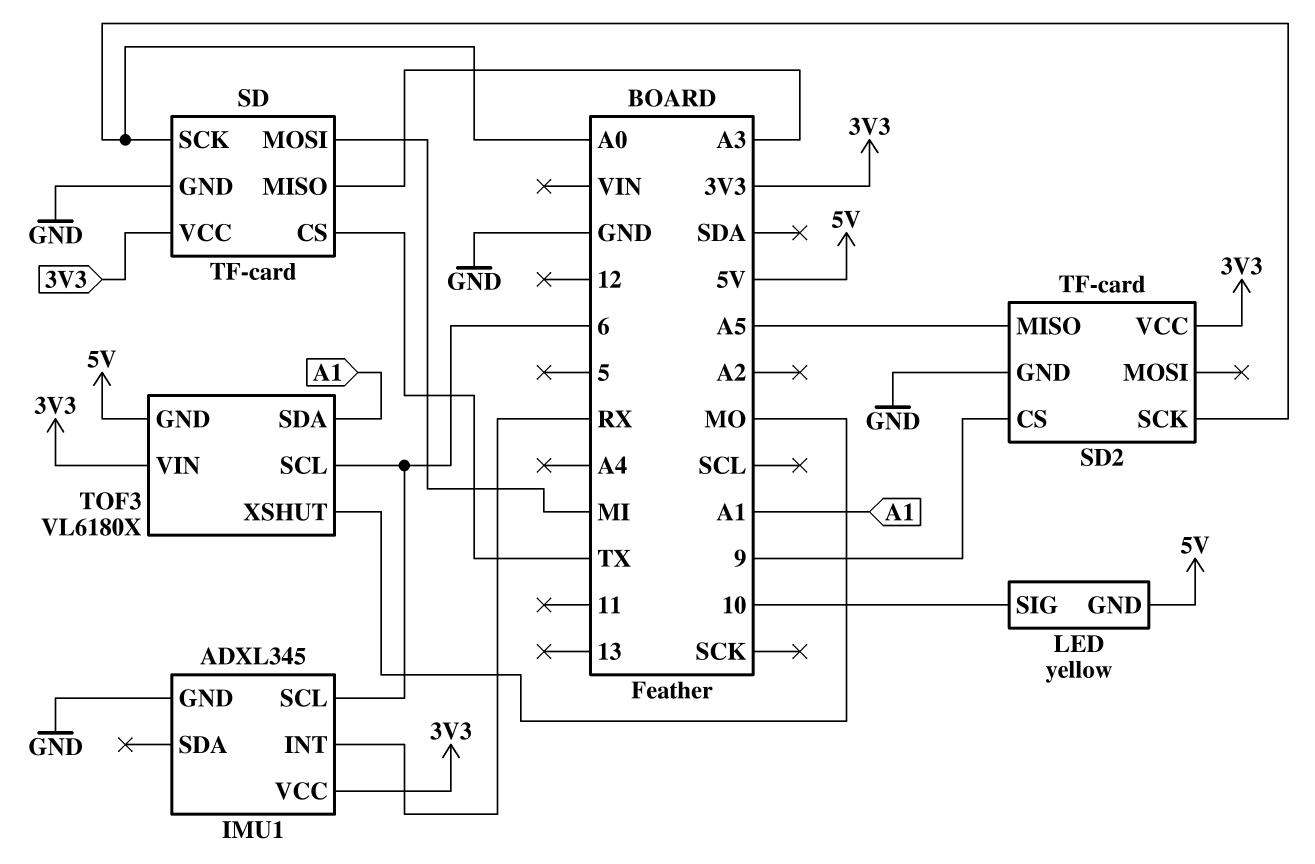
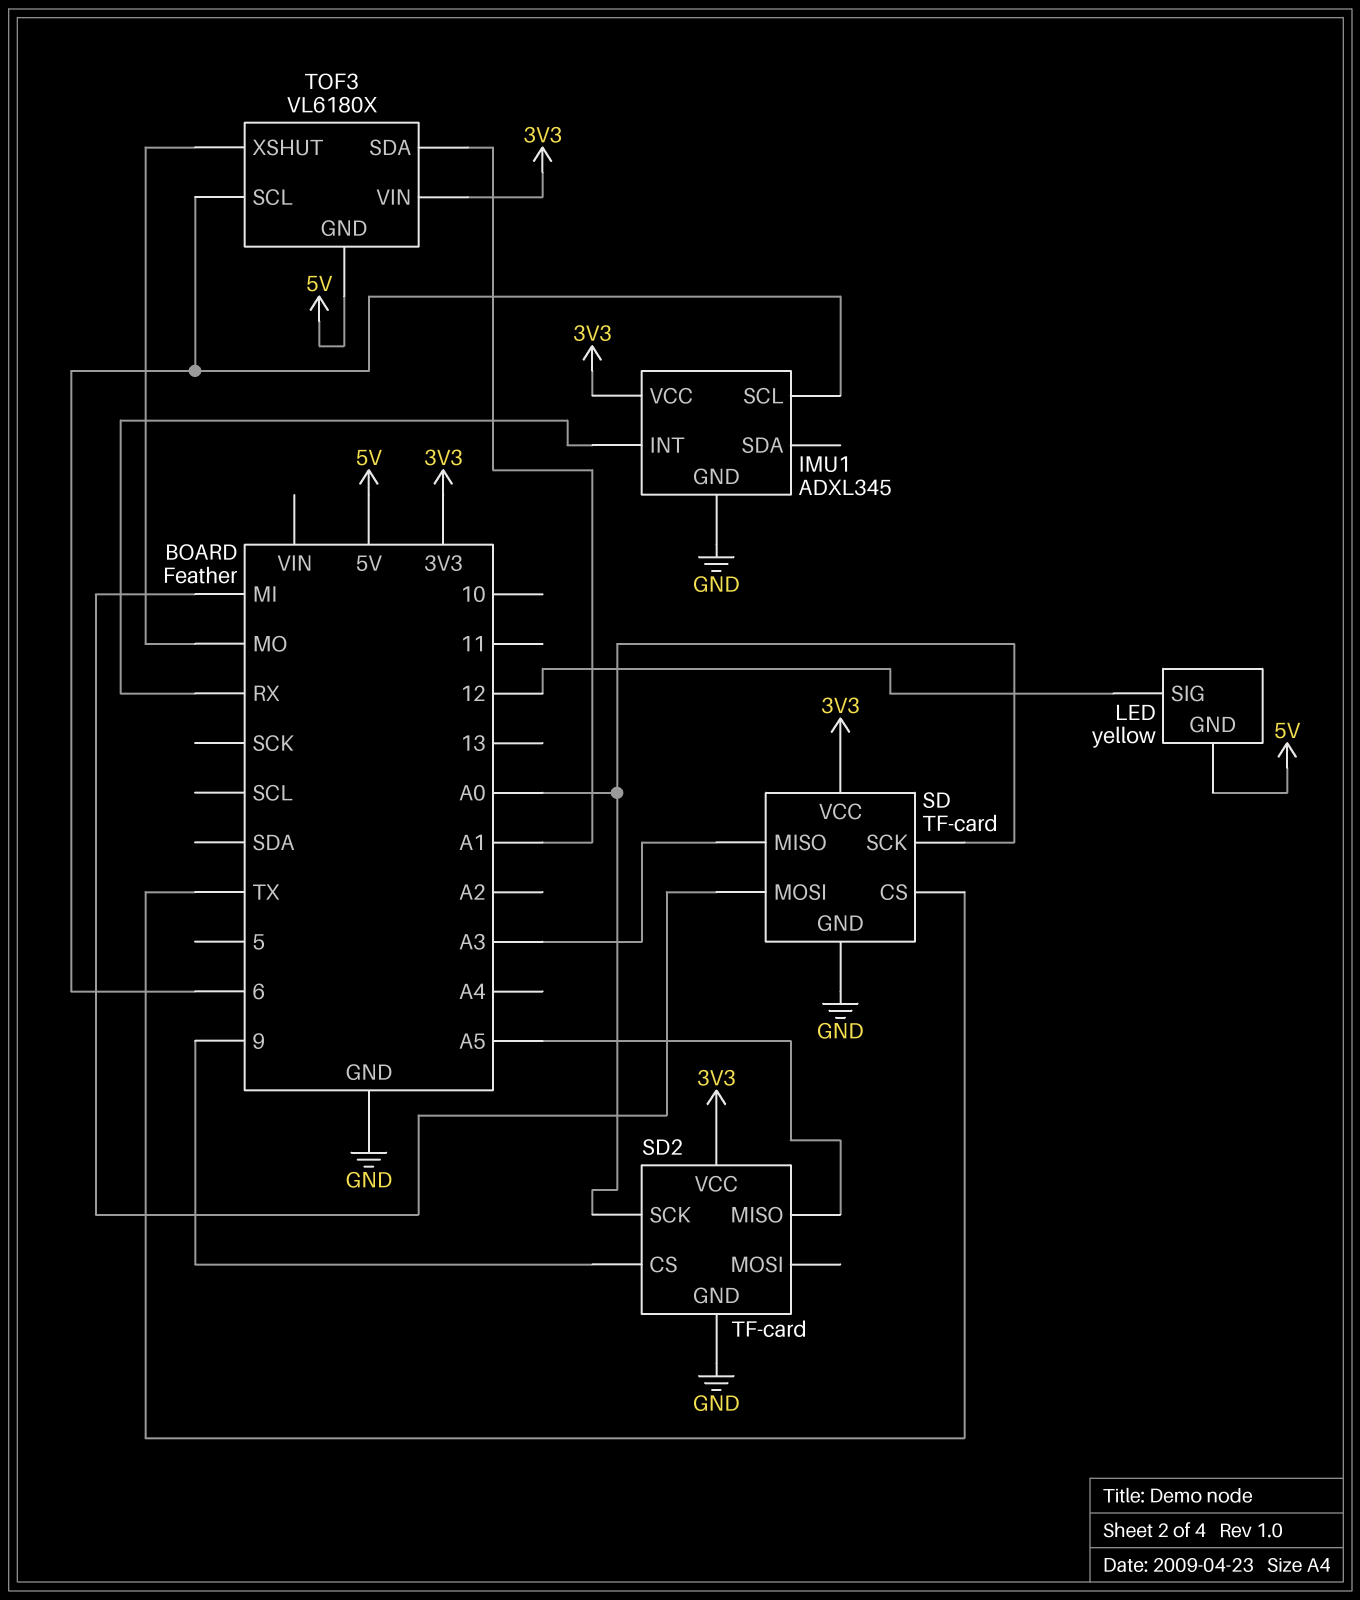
LED pin SIG: 10 -> 12

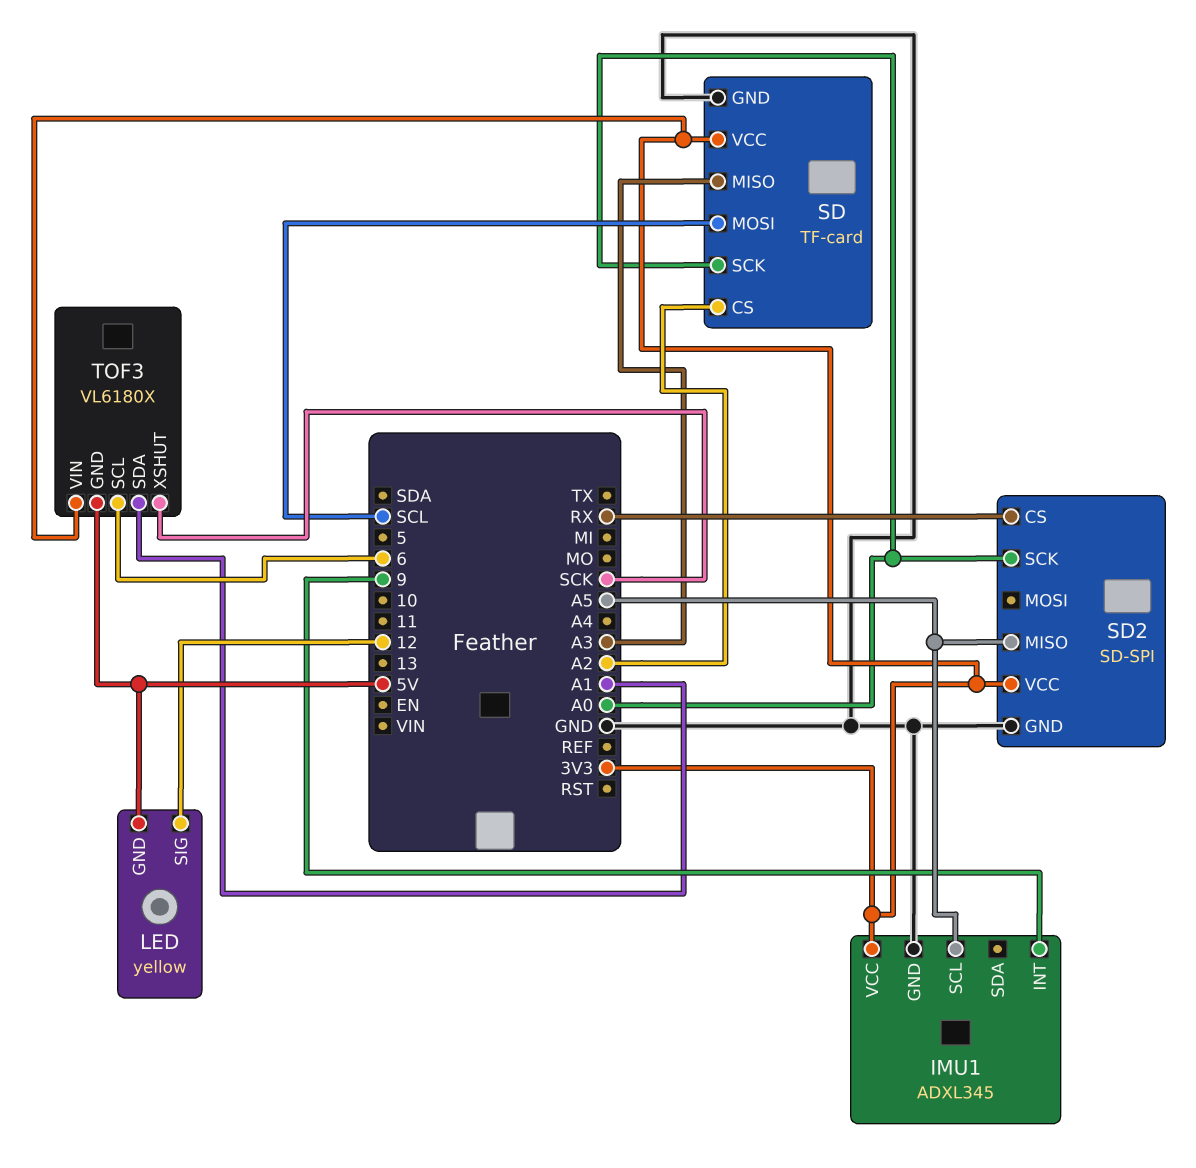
IMU1 pin INT: RX -> 9
IMU1 pin SCL: 6 -> A5
SD pin CS: TX -> A2
SD pin MOSI: MI -> SCL
SD2: TF-card -> SD-SPI
SD2 pin CS: 9 -> RX
TOF3 pin XSHUT: MO -> SCK

